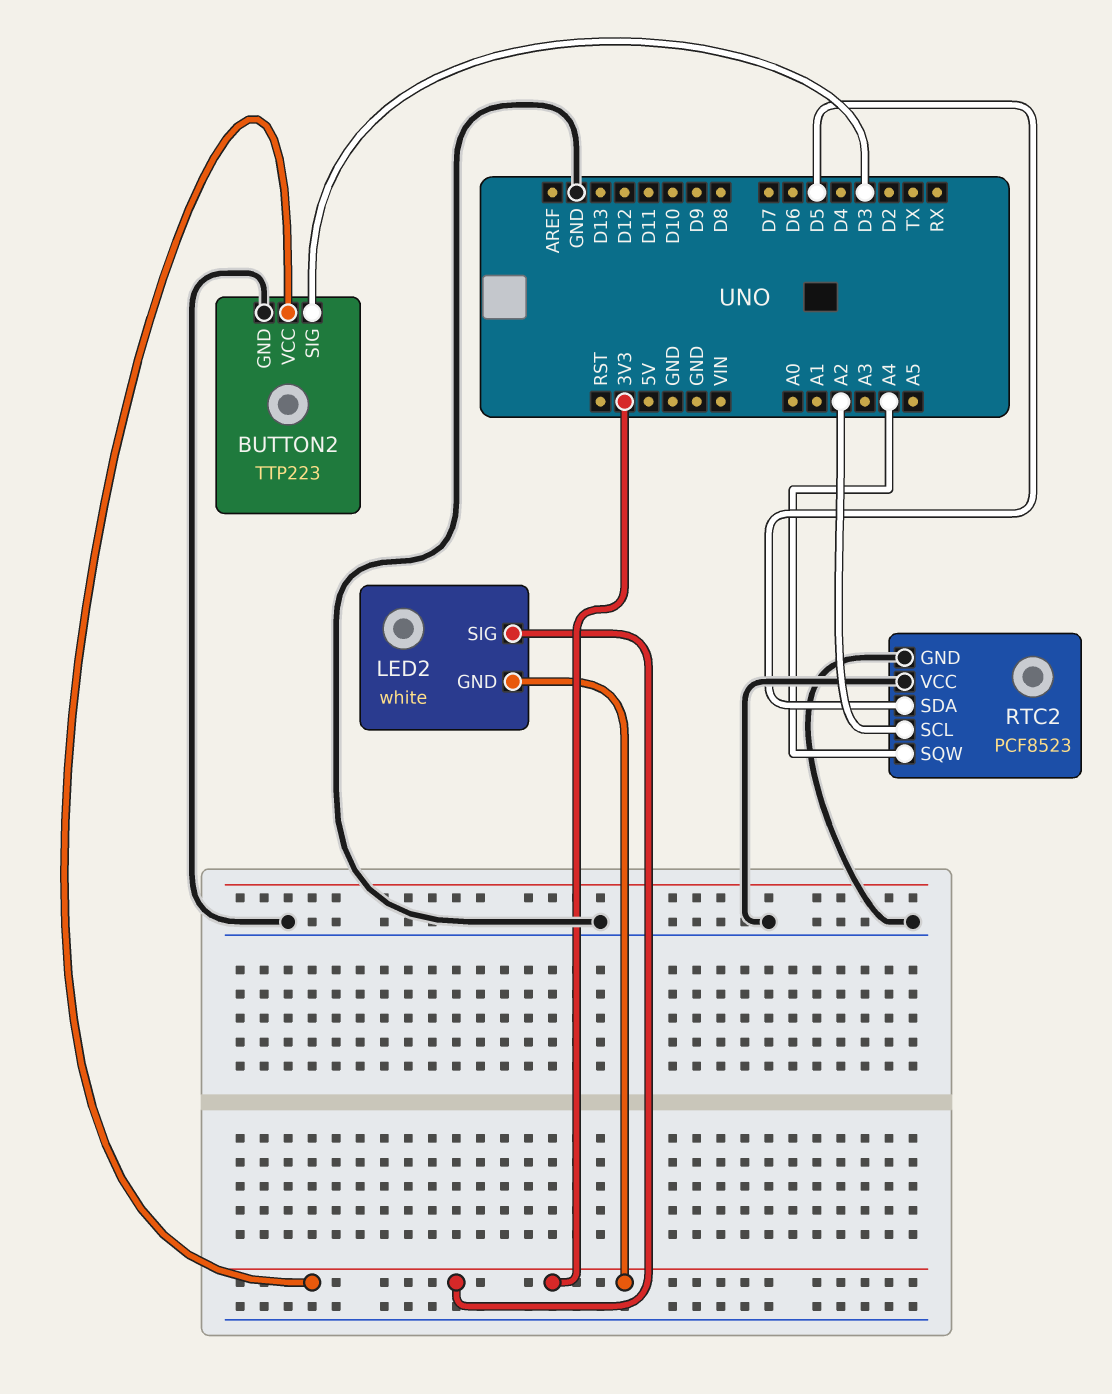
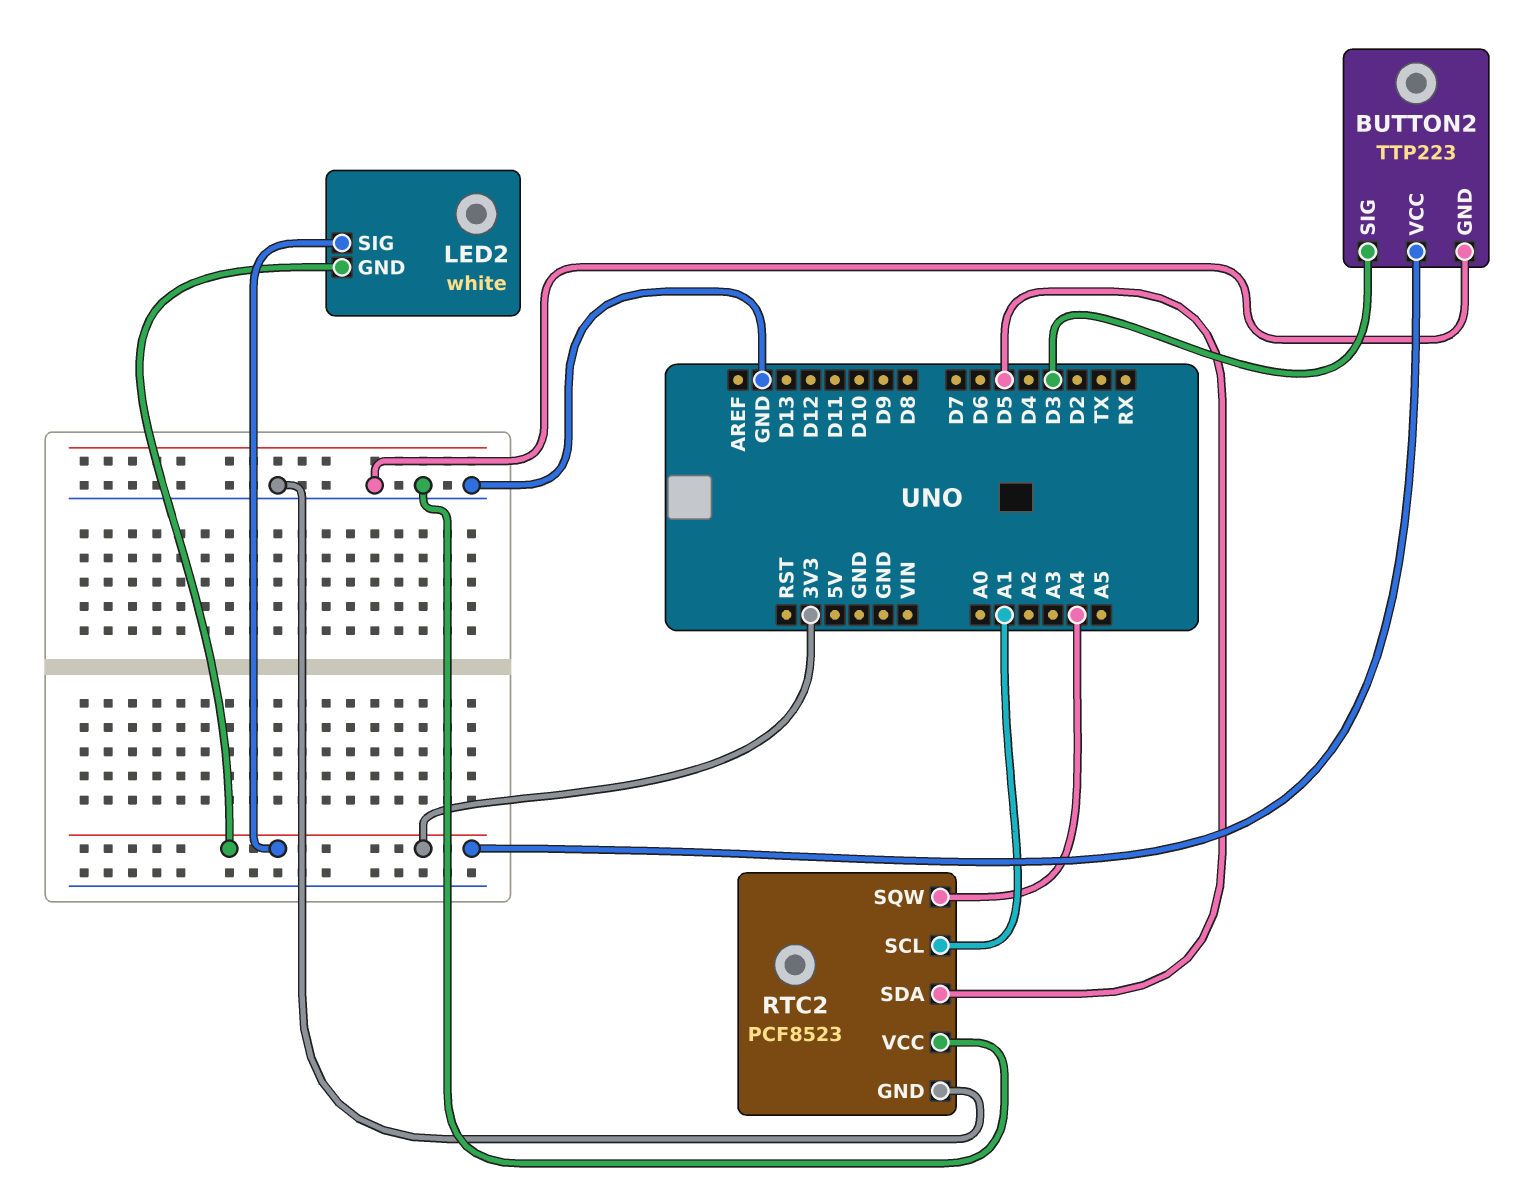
RTC2 pin SCL: A2 -> A1

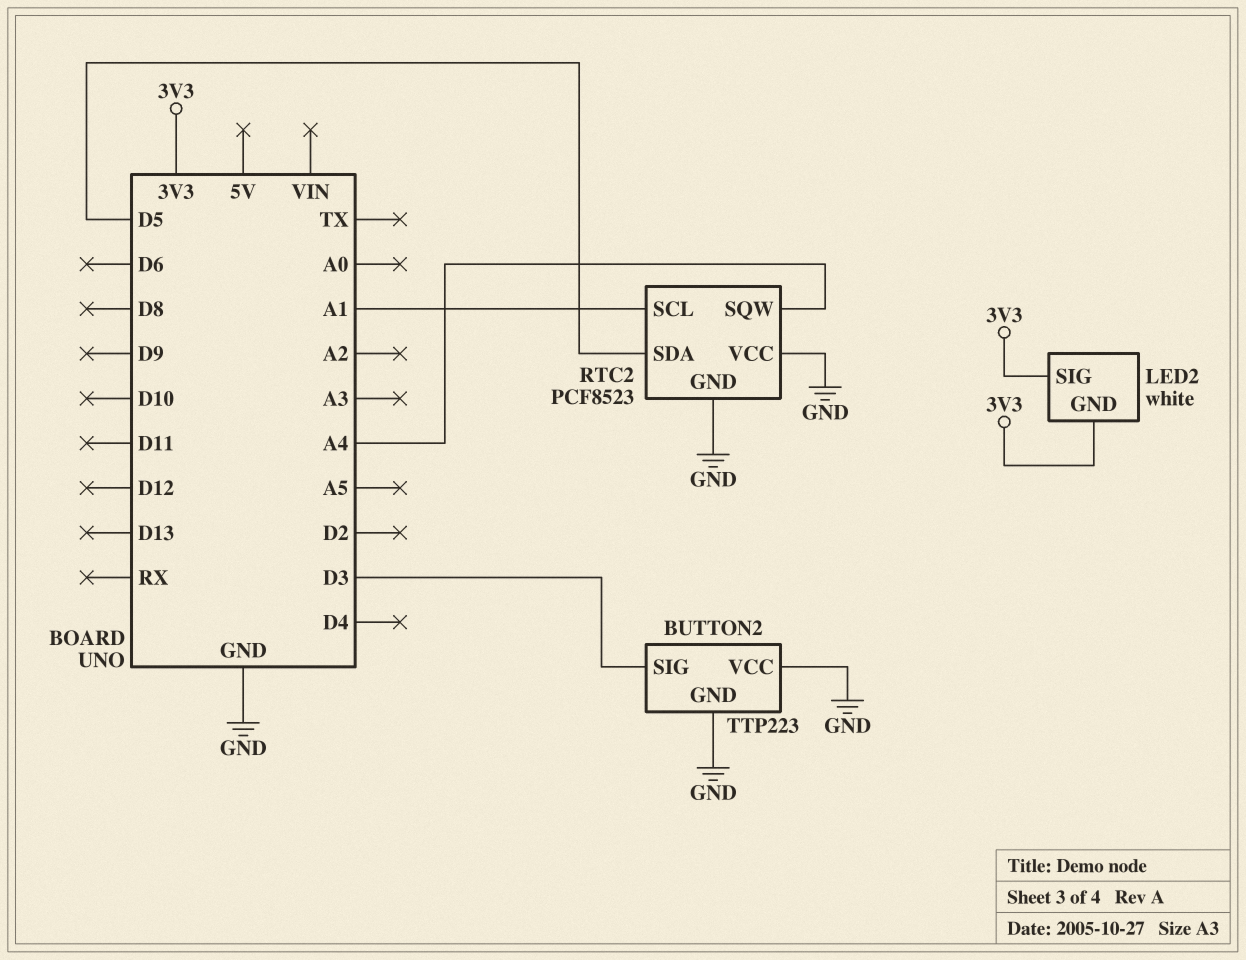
BUTTON2 pin VCC: 3V3 -> GND

